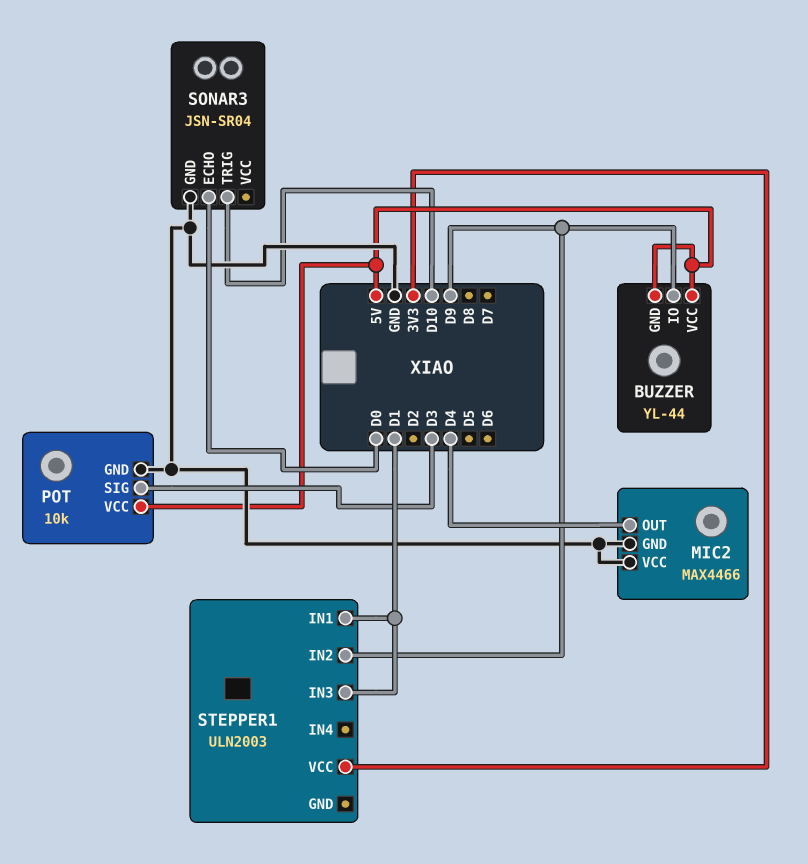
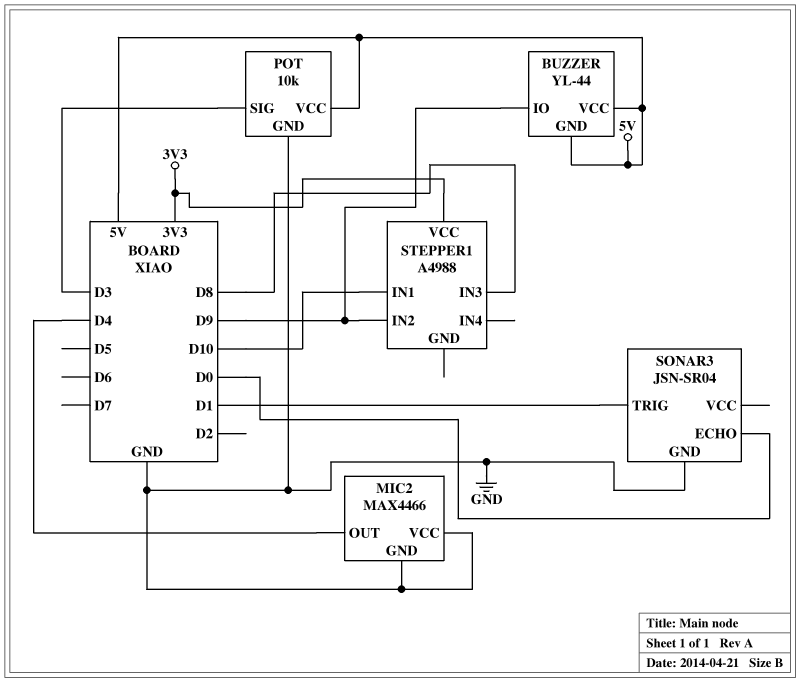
SONAR3 pin TRIG: D10 -> D1
STEPPER1: ULN2003 -> A4988
STEPPER1 pin IN1: D1 -> D10
STEPPER1 pin IN3: D1 -> D8

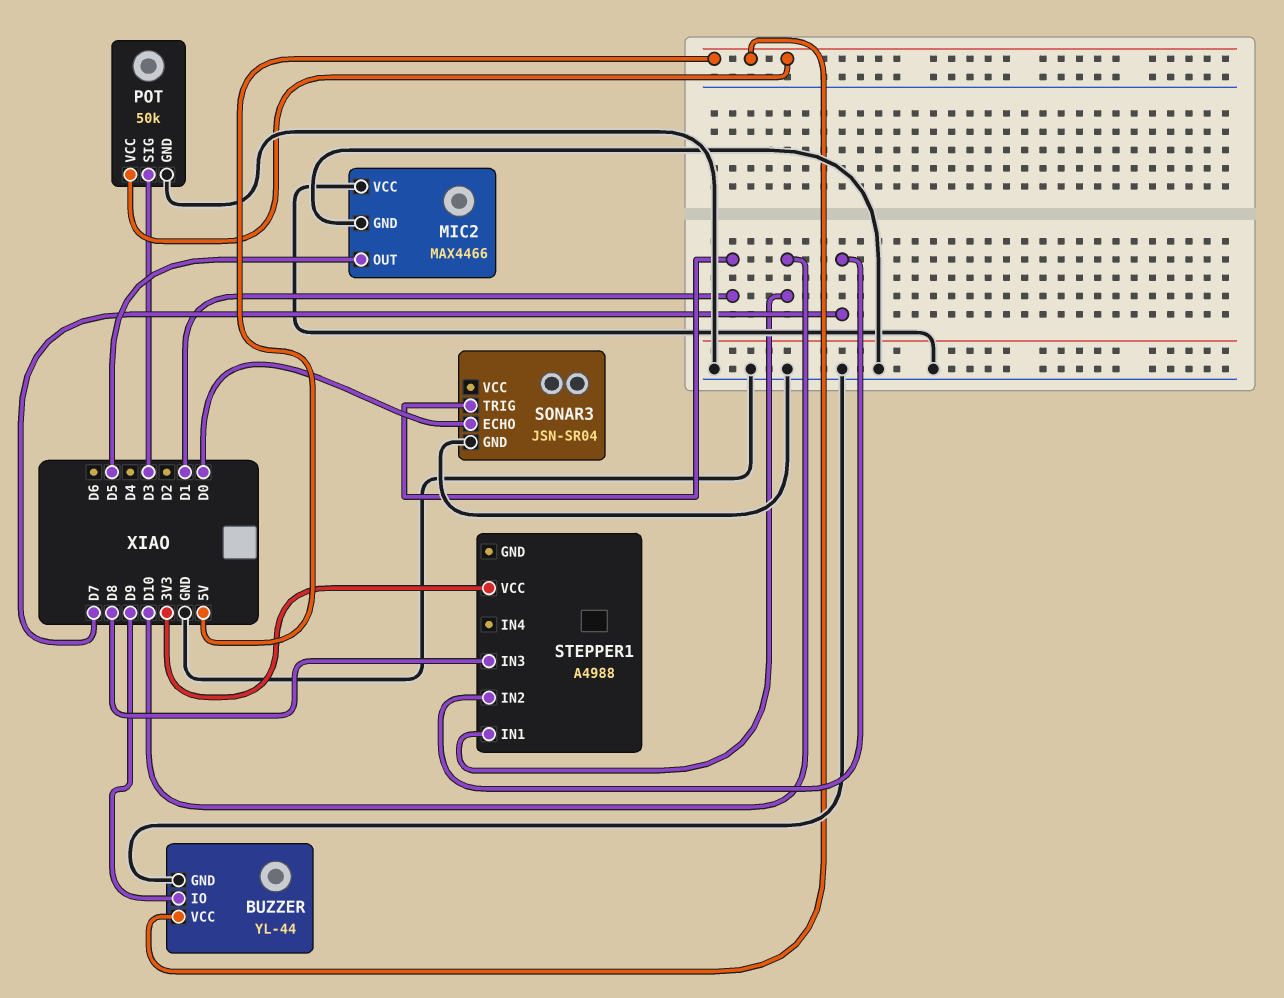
BUZZER pin GND: 5V -> GND
MIC2 pin OUT: D4 -> D5
POT: 10k -> 50k
STEPPER1 pin IN2: D9 -> D7

